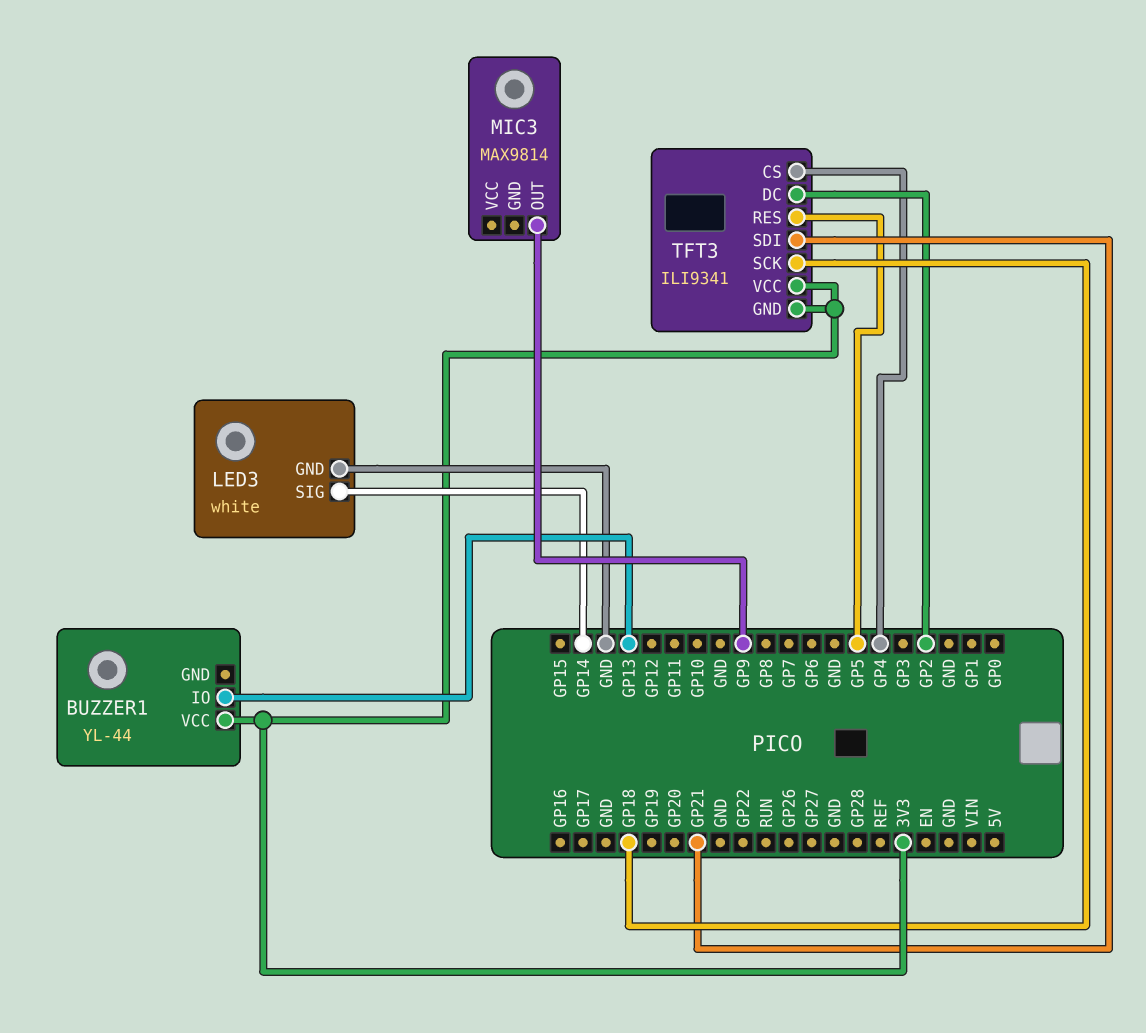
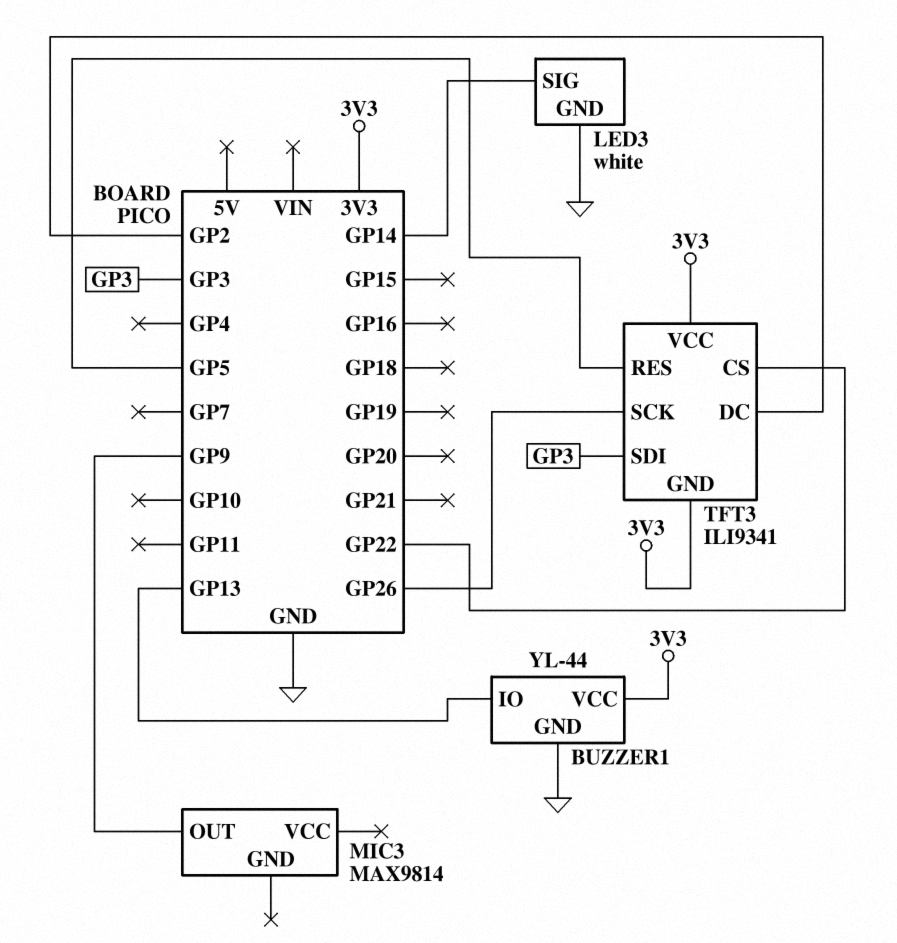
BUZZER1 pin GND: none -> GND
TFT3 pin CS: GP4 -> GP22
TFT3 pin SCK: GP18 -> GP26
TFT3 pin SDI: GP21 -> GP3

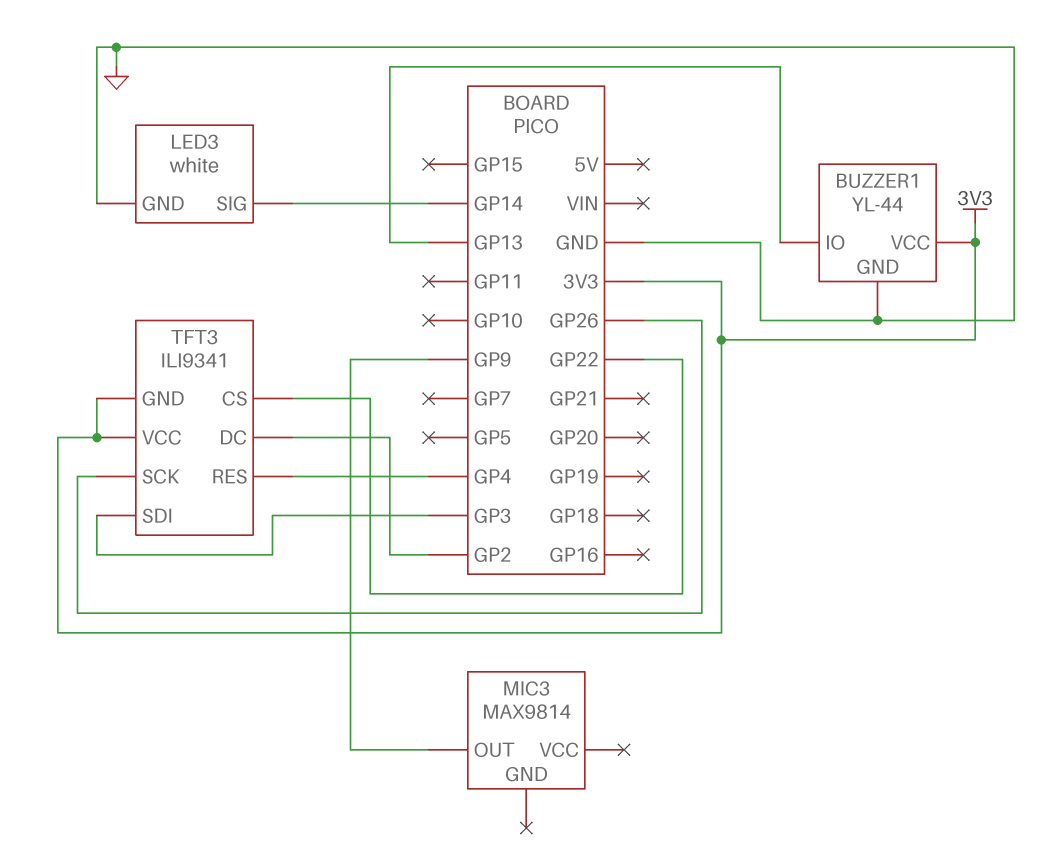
TFT3 pin RES: GP5 -> GP4

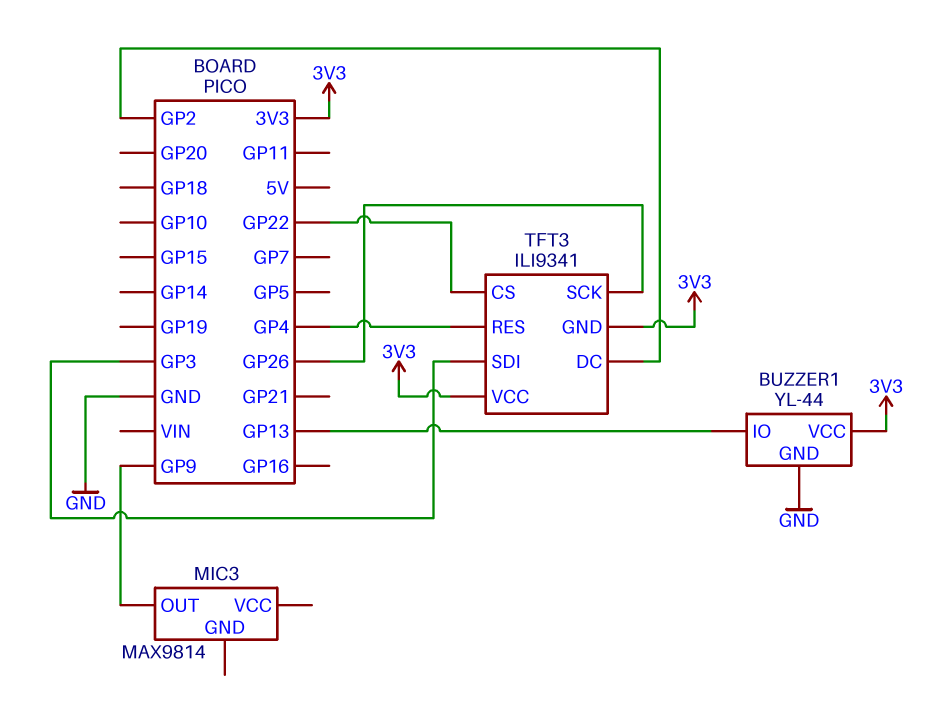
LED3: white -> none
LED3 pin GND: GND -> none
LED3 pin SIG: GP14 -> none

